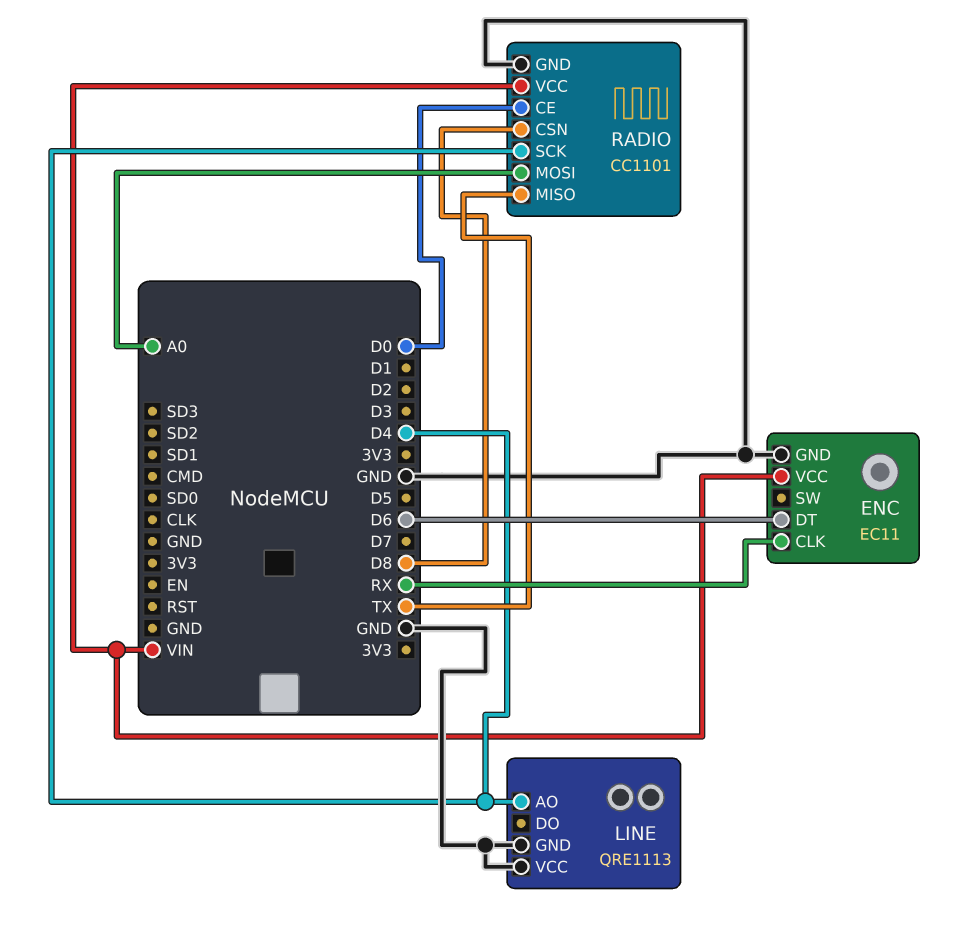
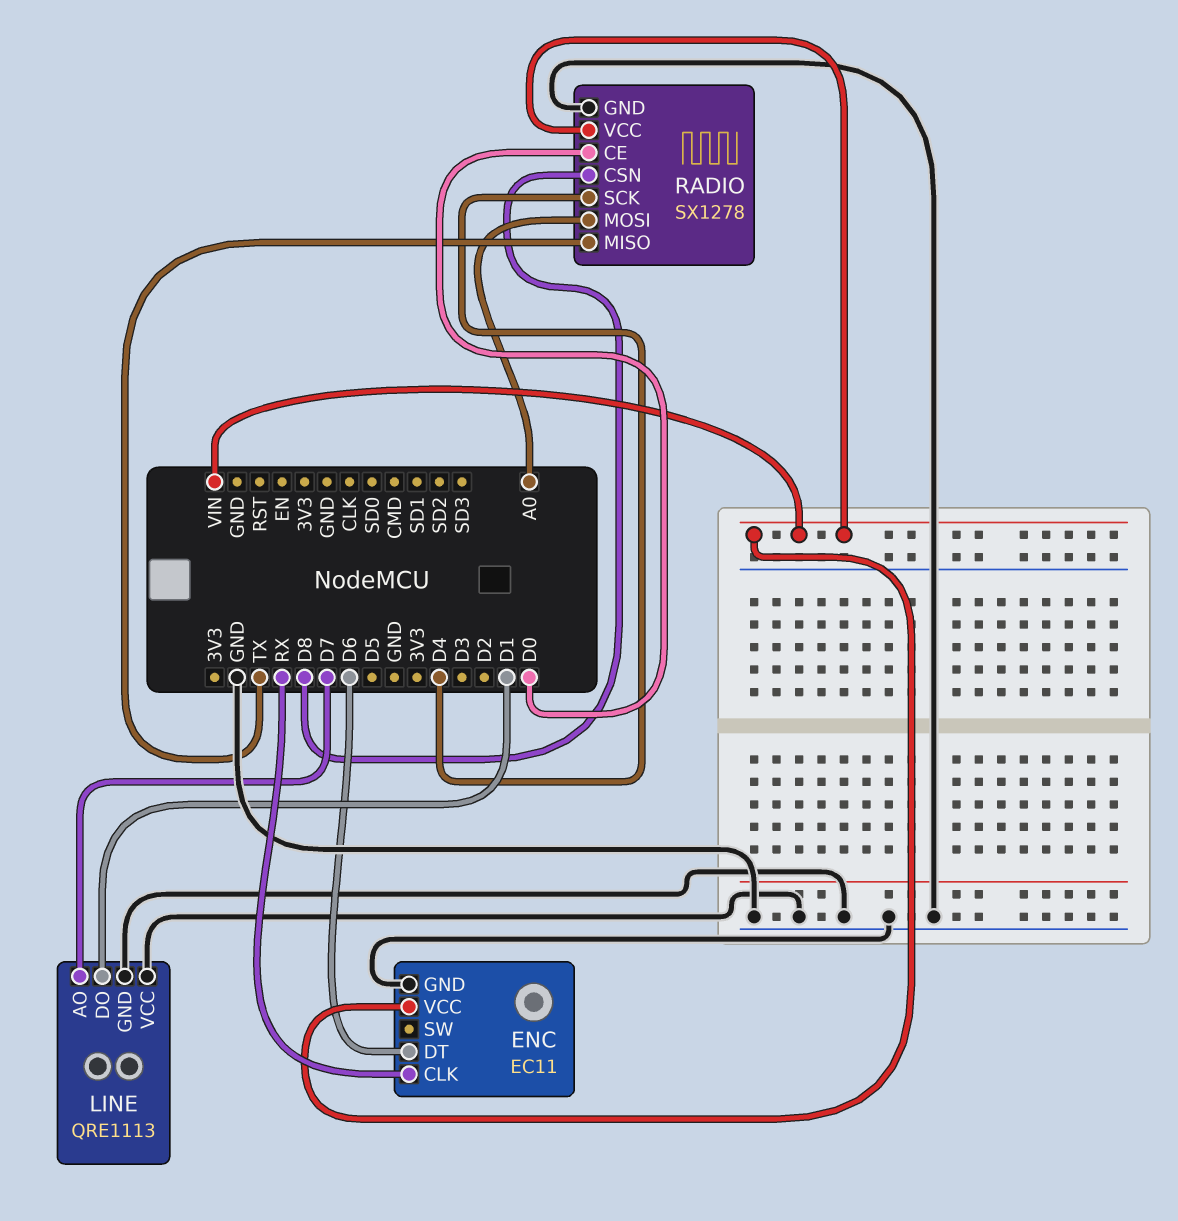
LINE pin AO: D4 -> D7
LINE pin DO: none -> D1
RADIO: CC1101 -> SX1278

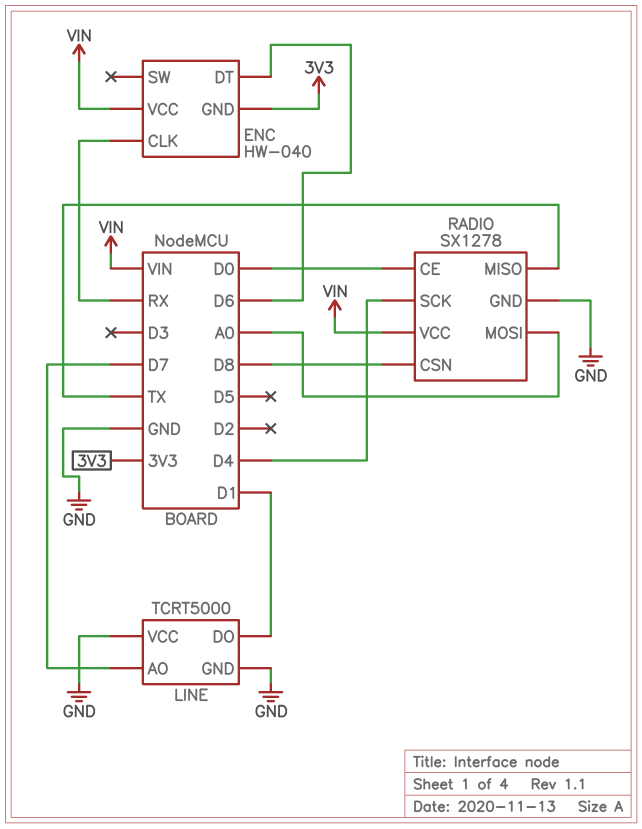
ENC: EC11 -> HW-040
ENC pin GND: GND -> 3V3
LINE: QRE1113 -> TCRT5000

